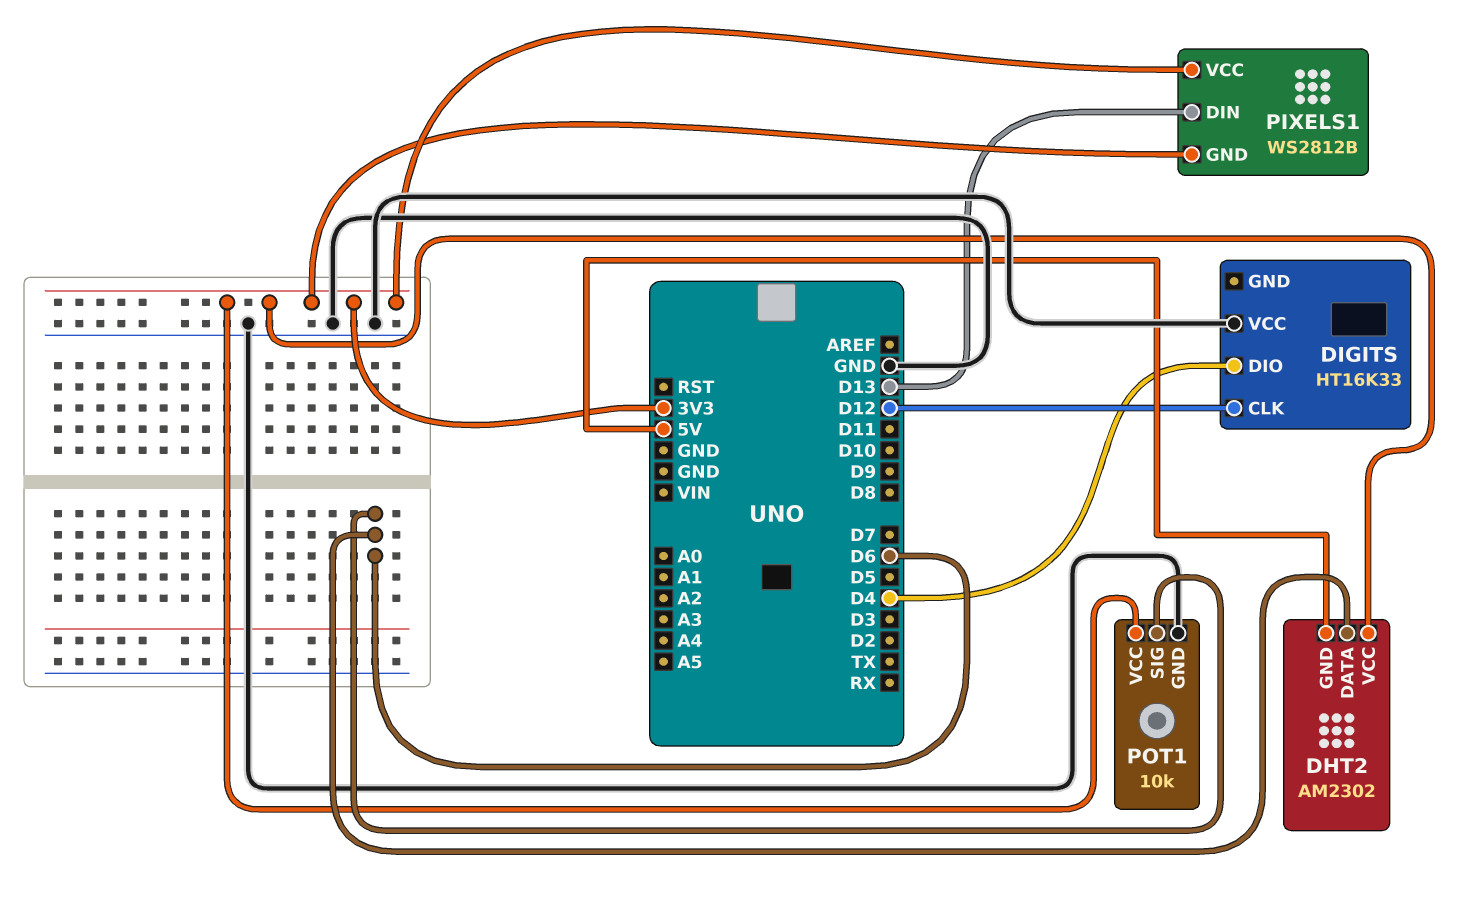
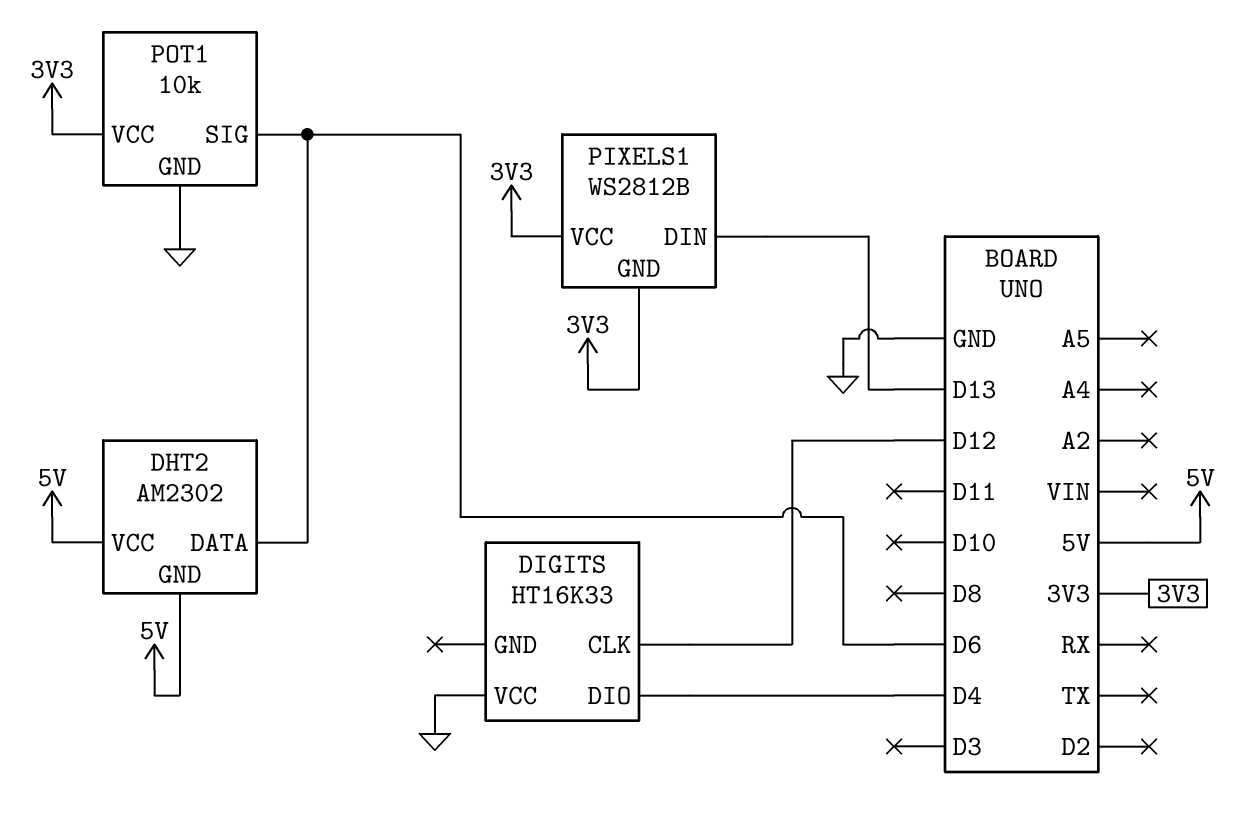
DHT2 pin VCC: 3V3 -> 5V

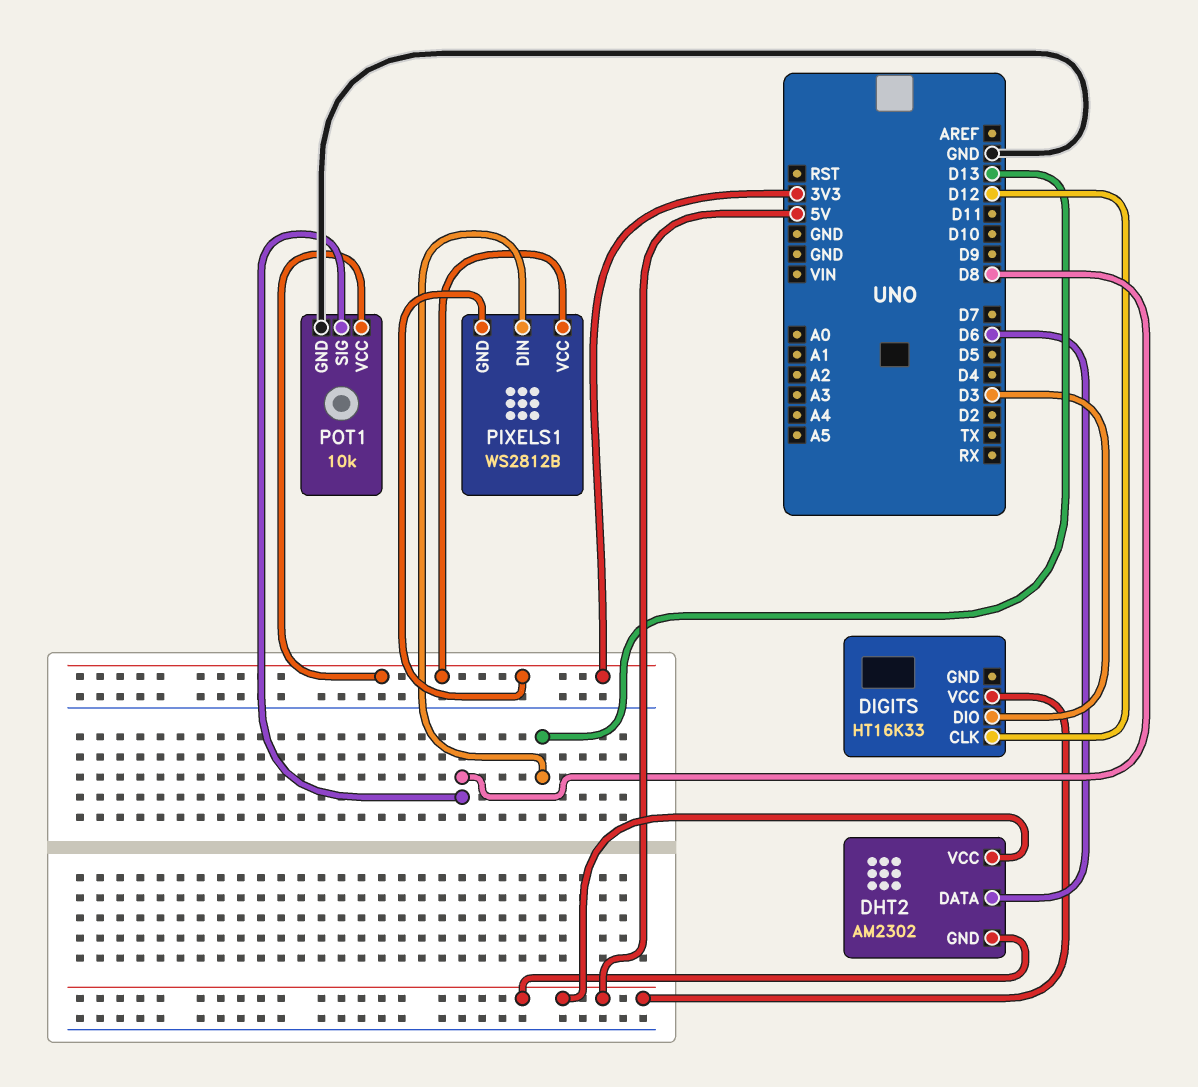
DIGITS pin DIO: D4 -> D3
DIGITS pin VCC: GND -> 5V
POT1 pin SIG: D6 -> D8

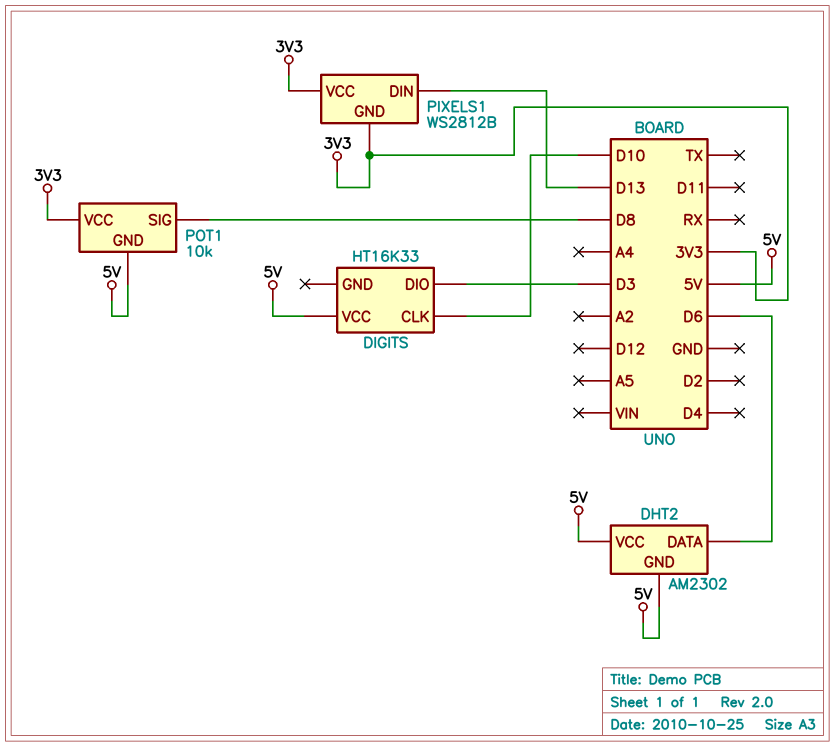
DIGITS pin CLK: D12 -> D10
POT1 pin GND: GND -> 5V

